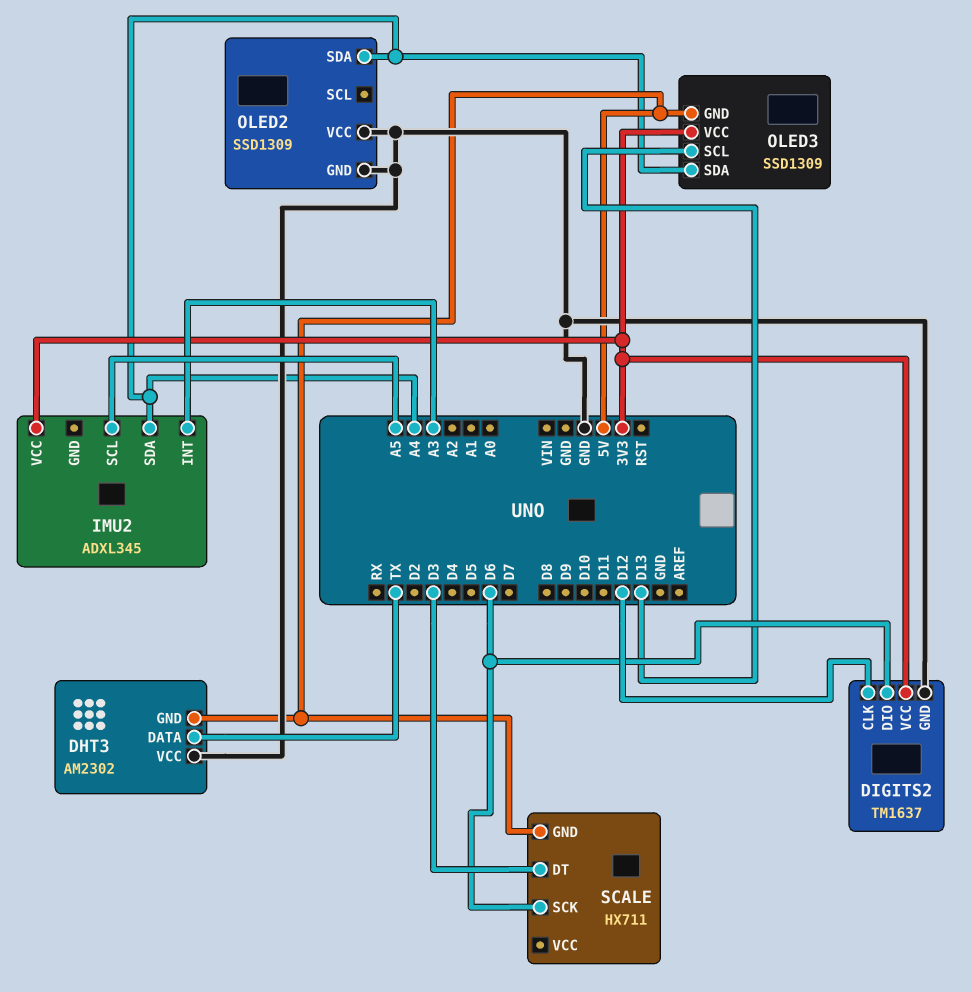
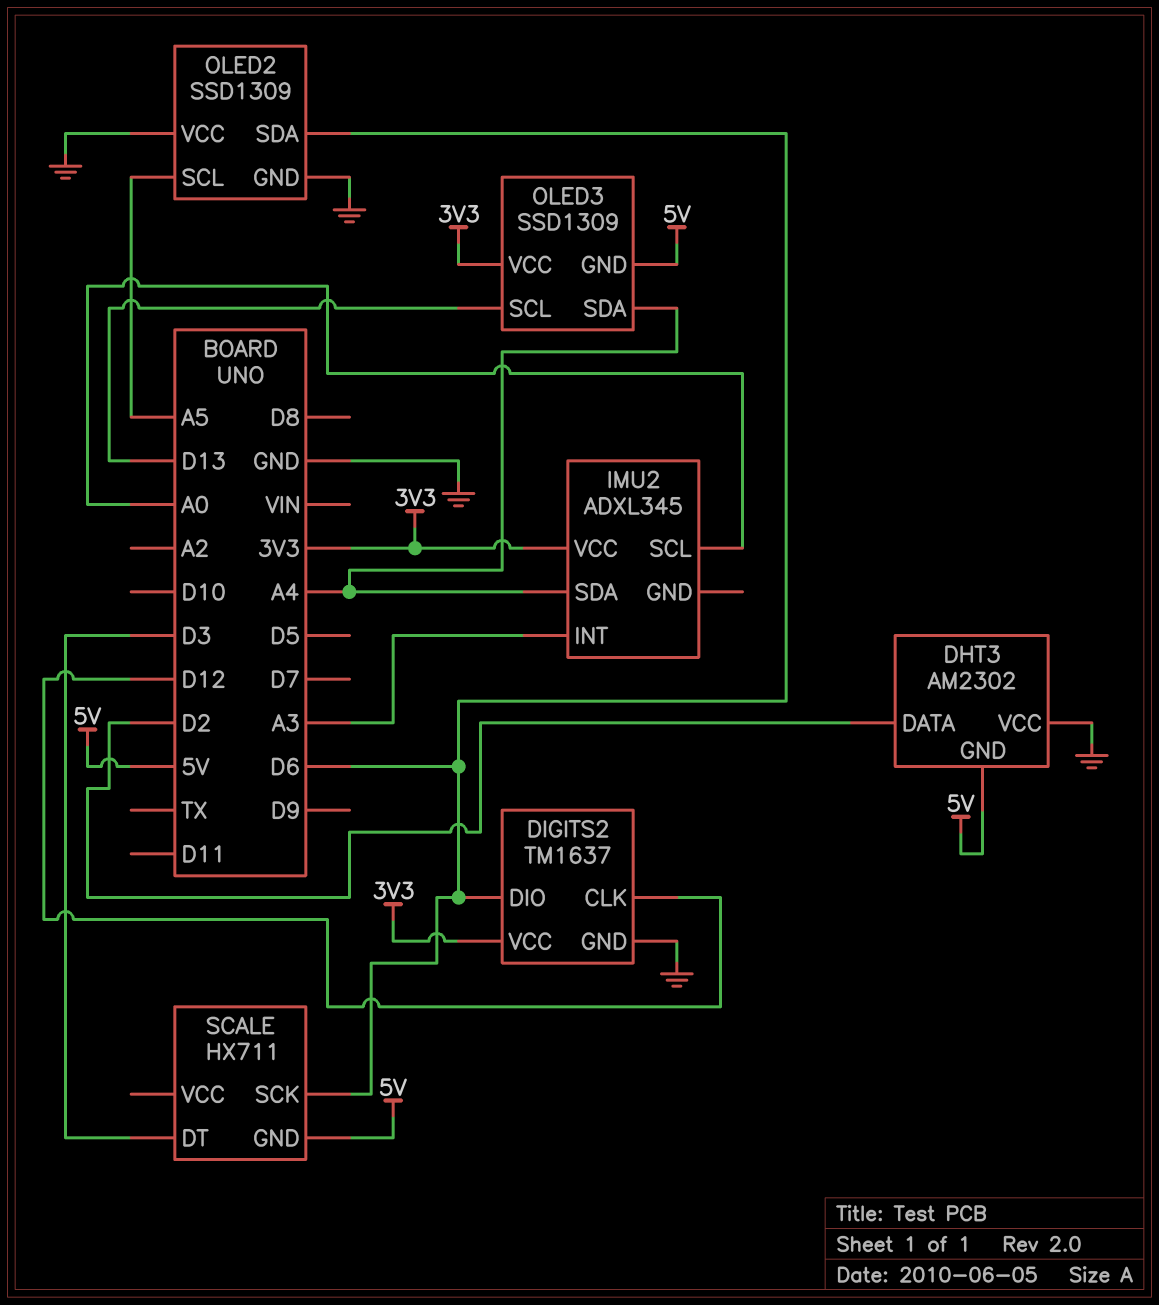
DHT3 pin DATA: TX -> D2
IMU2 pin SCL: A5 -> A0
OLED2 pin SCL: none -> A5
OLED2 pin SDA: A4 -> D6

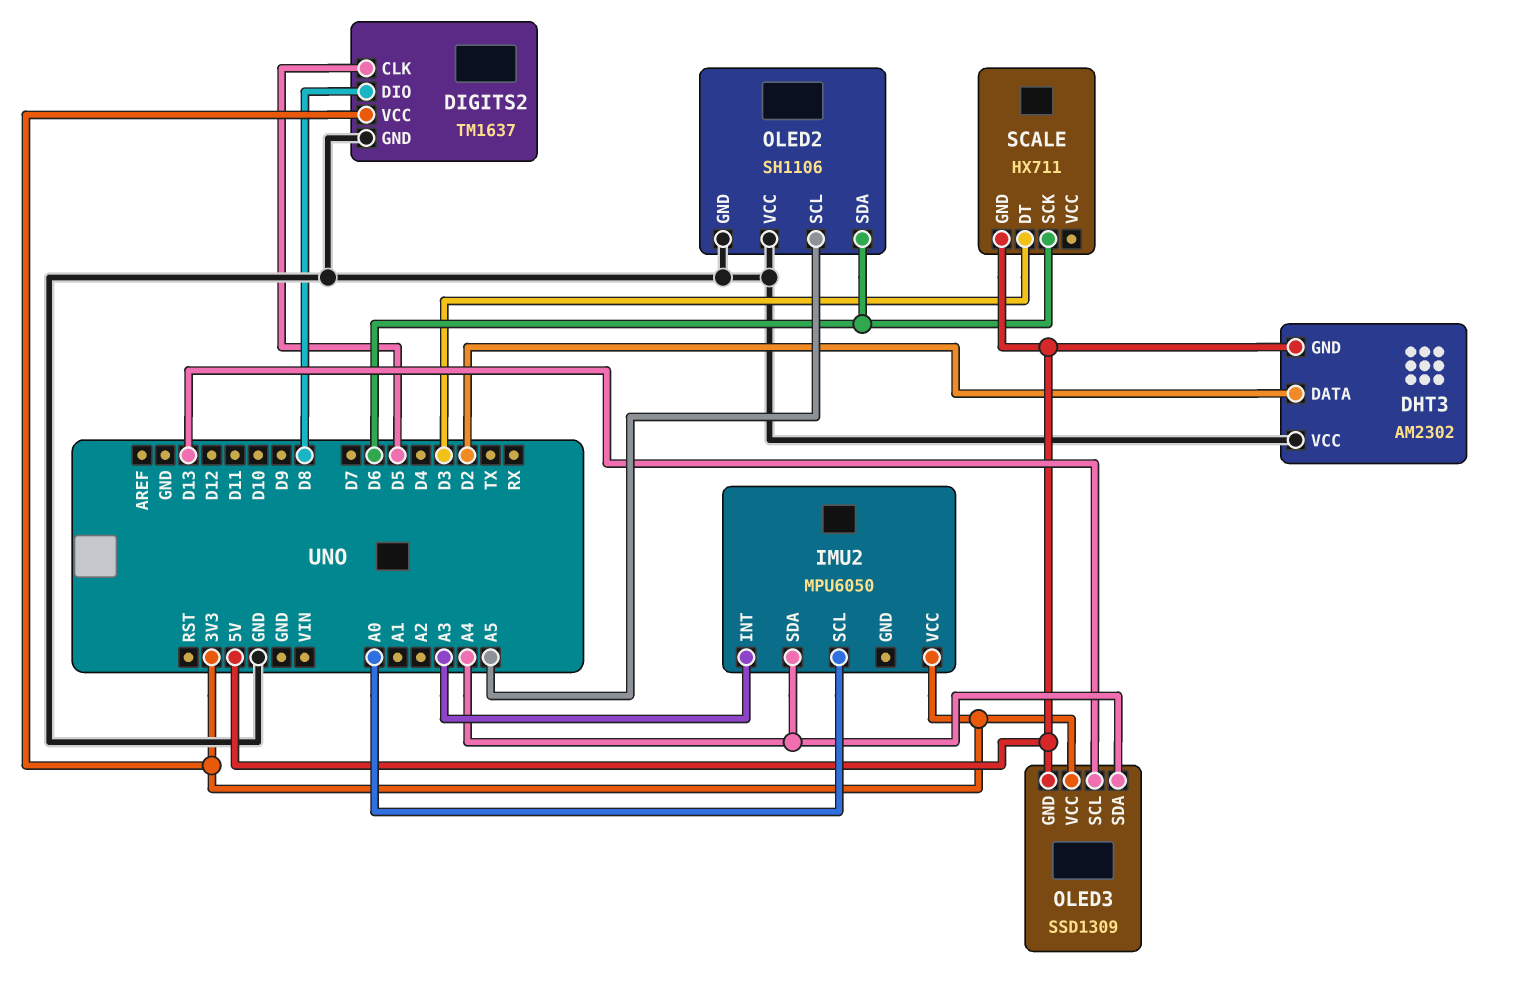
DIGITS2 pin CLK: D12 -> D5
DIGITS2 pin DIO: D6 -> D8
IMU2: ADXL345 -> MPU6050
OLED2: SSD1309 -> SH1106

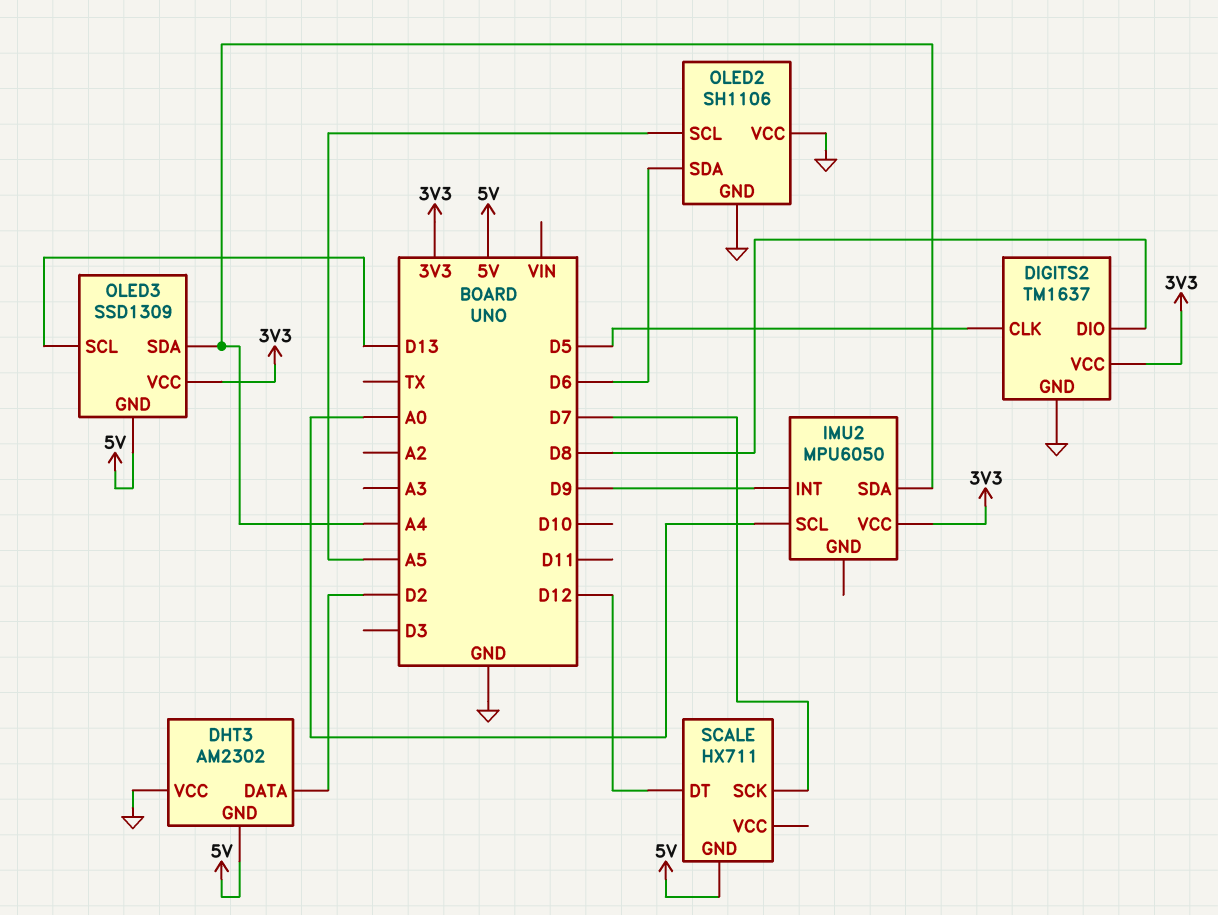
IMU2 pin INT: A3 -> D9
SCALE pin DT: D3 -> D12
SCALE pin SCK: D6 -> D7

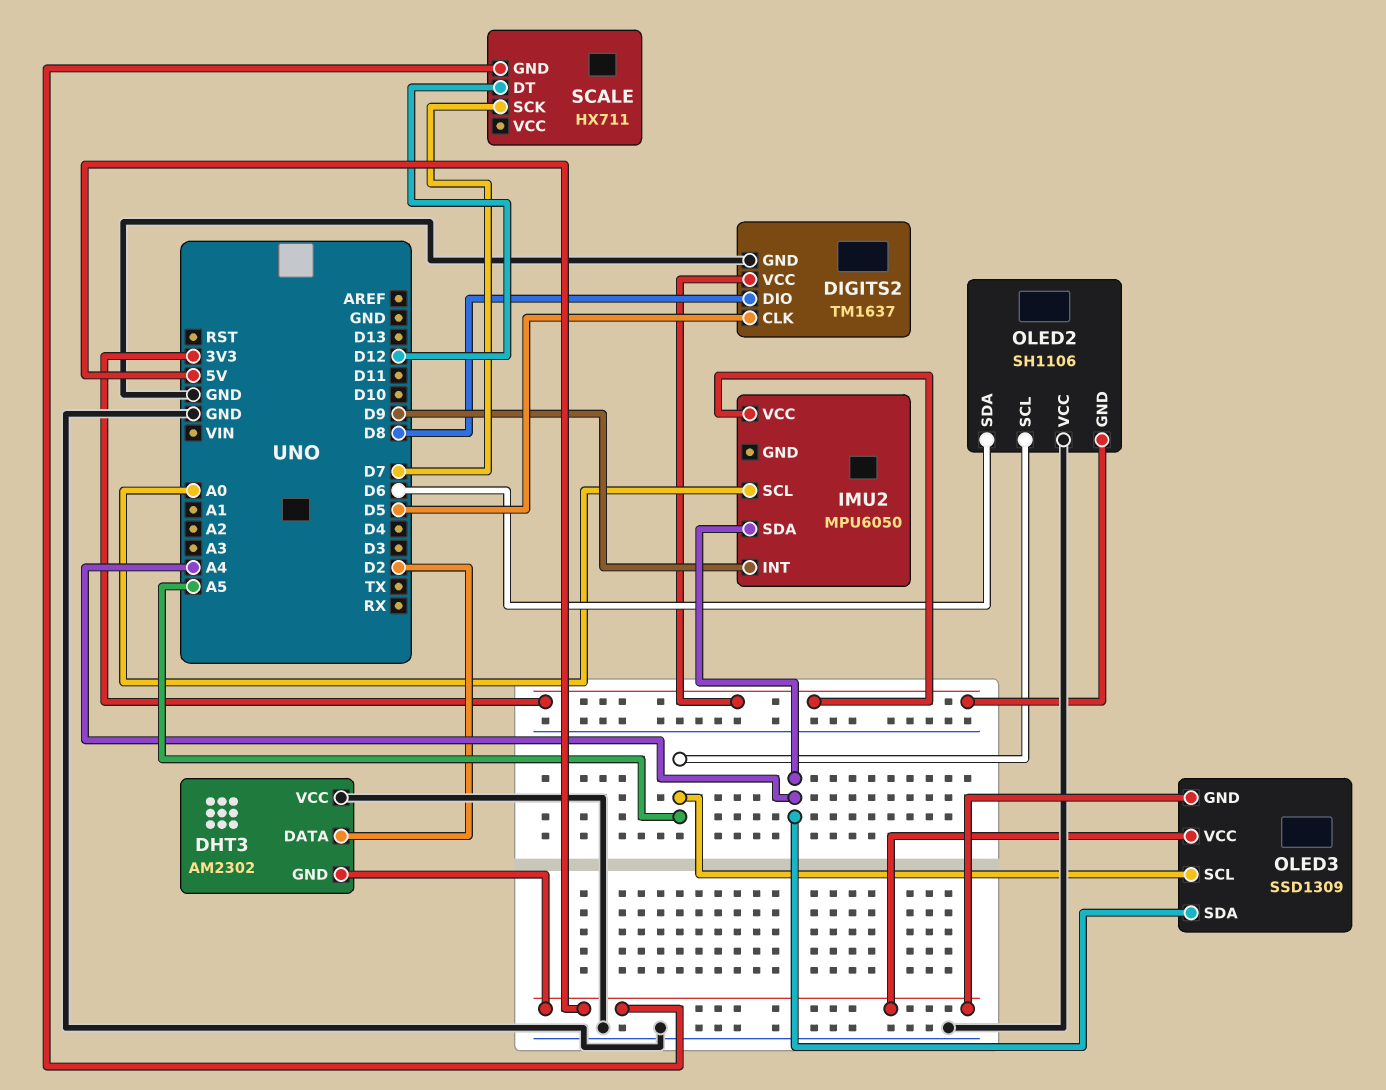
OLED2 pin GND: GND -> 3V3
OLED3 pin SCL: D13 -> A5
OLED3 pin VCC: 3V3 -> 5V

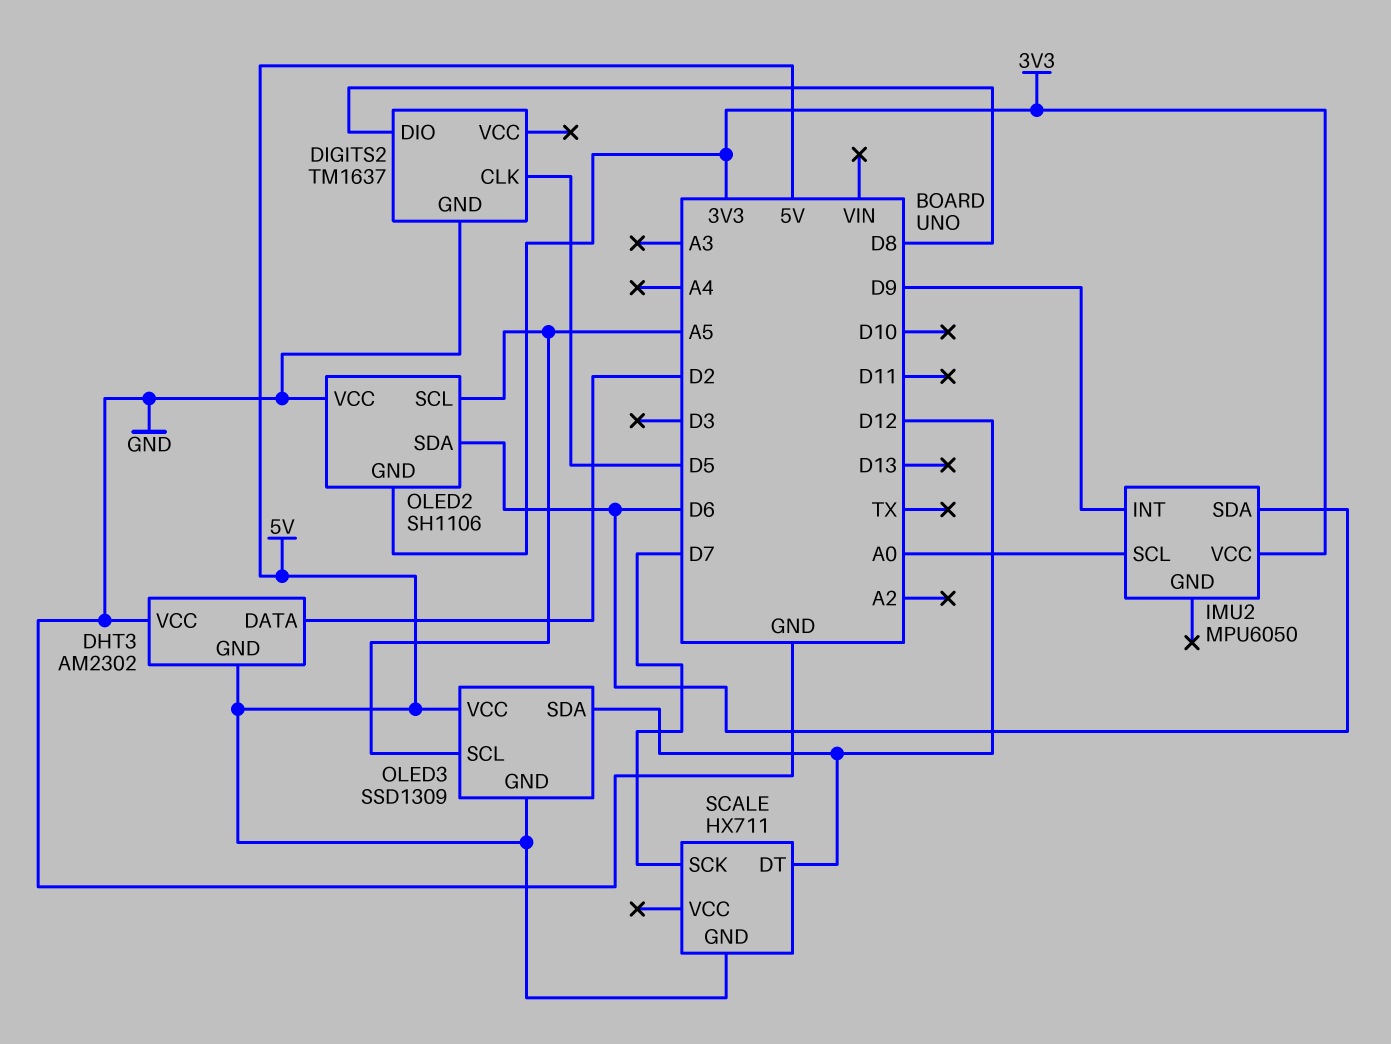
DIGITS2 pin VCC: 3V3 -> none
IMU2 pin SDA: A4 -> D6
OLED3 pin SDA: A4 -> D12

